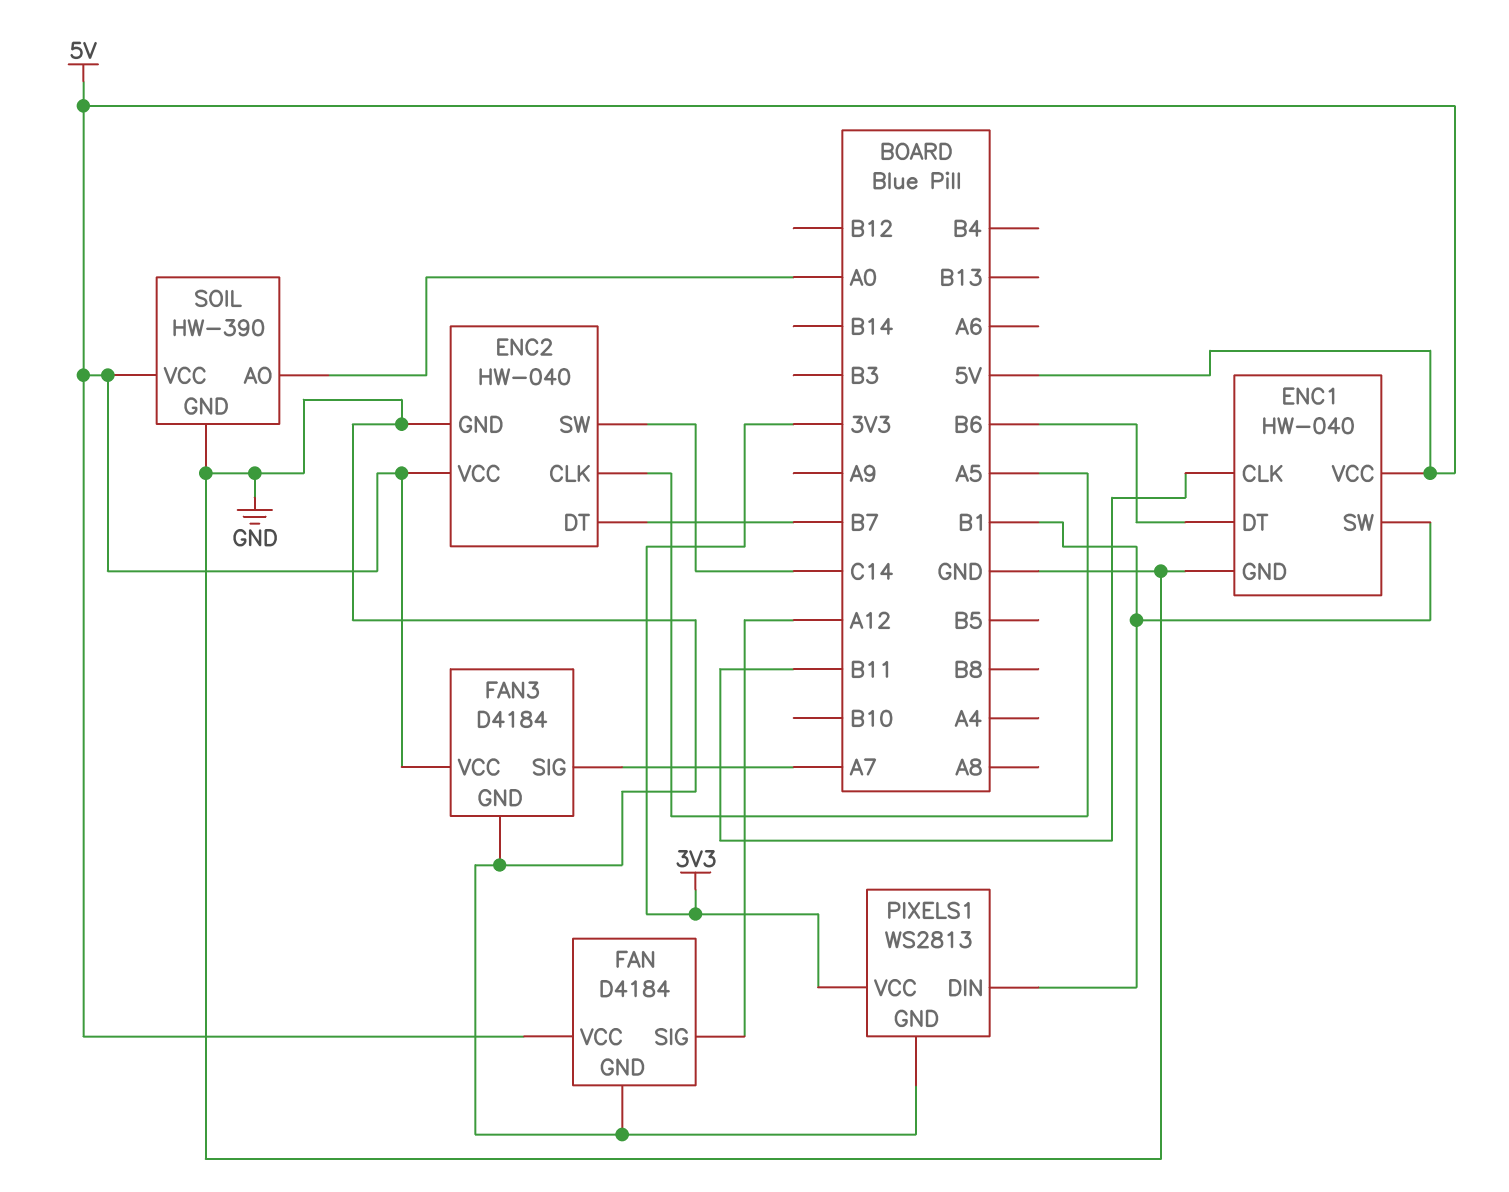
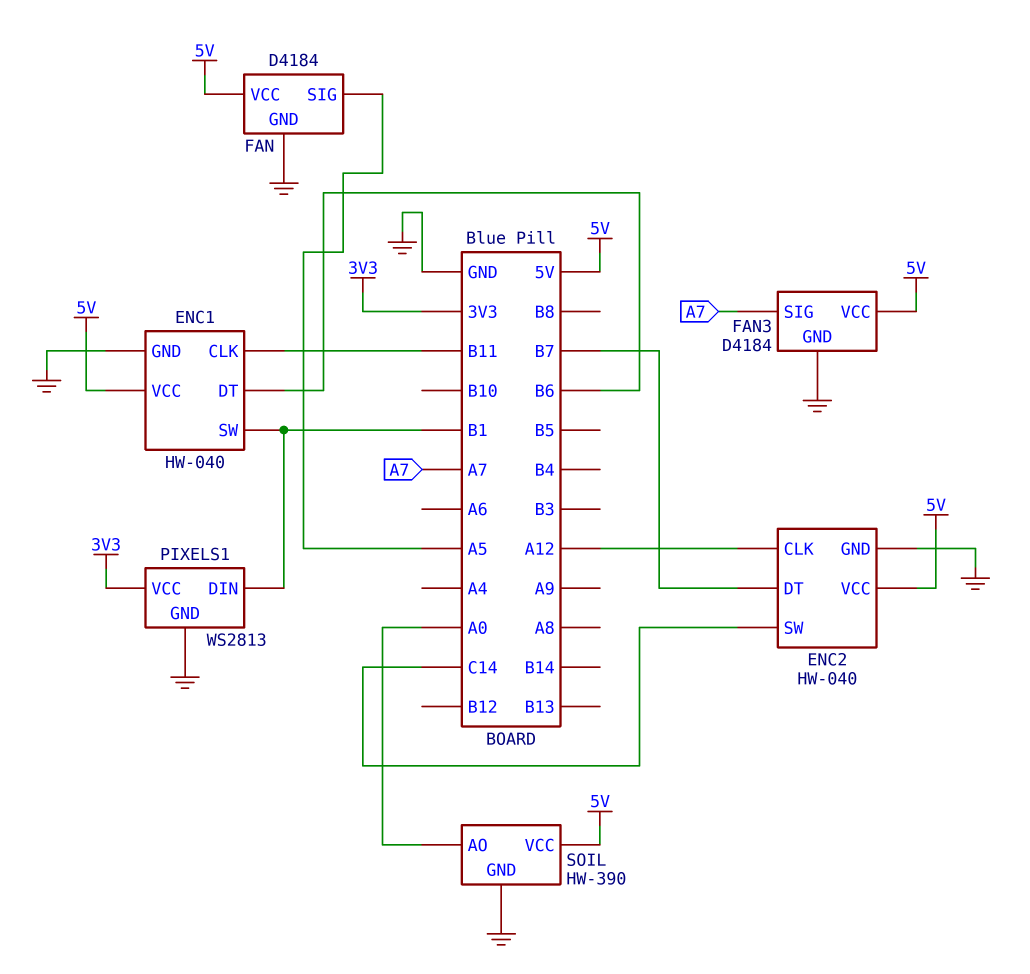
ENC2 pin CLK: A5 -> A12
FAN pin SIG: A12 -> A5

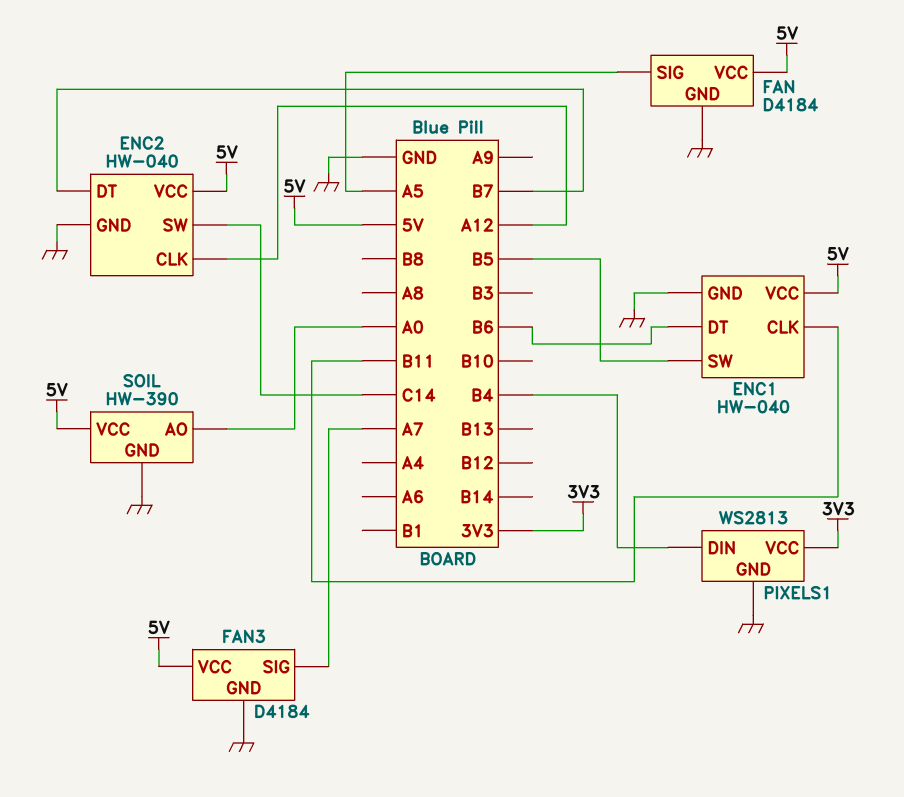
ENC1 pin SW: B1 -> B5
PIXELS1 pin DIN: B1 -> B4

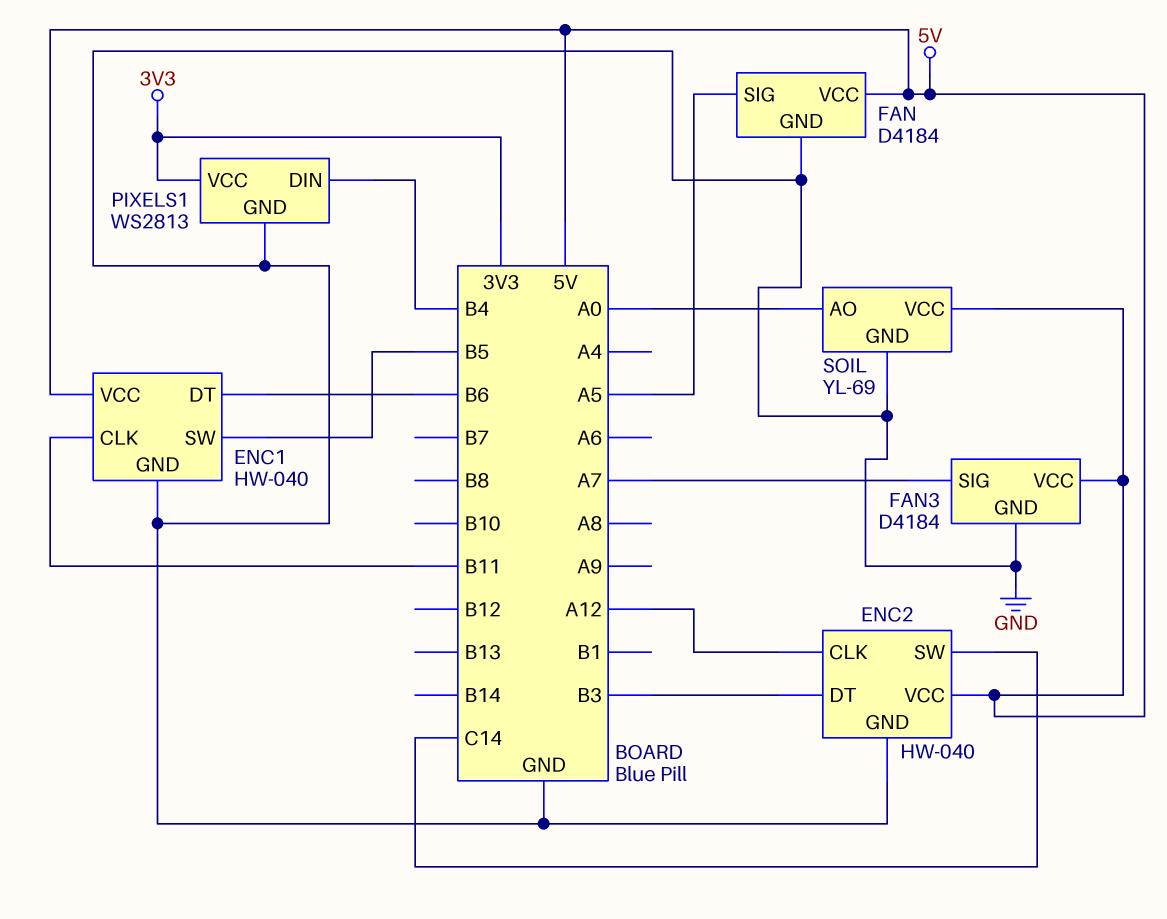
ENC2 pin DT: B7 -> B3
SOIL: HW-390 -> YL-69

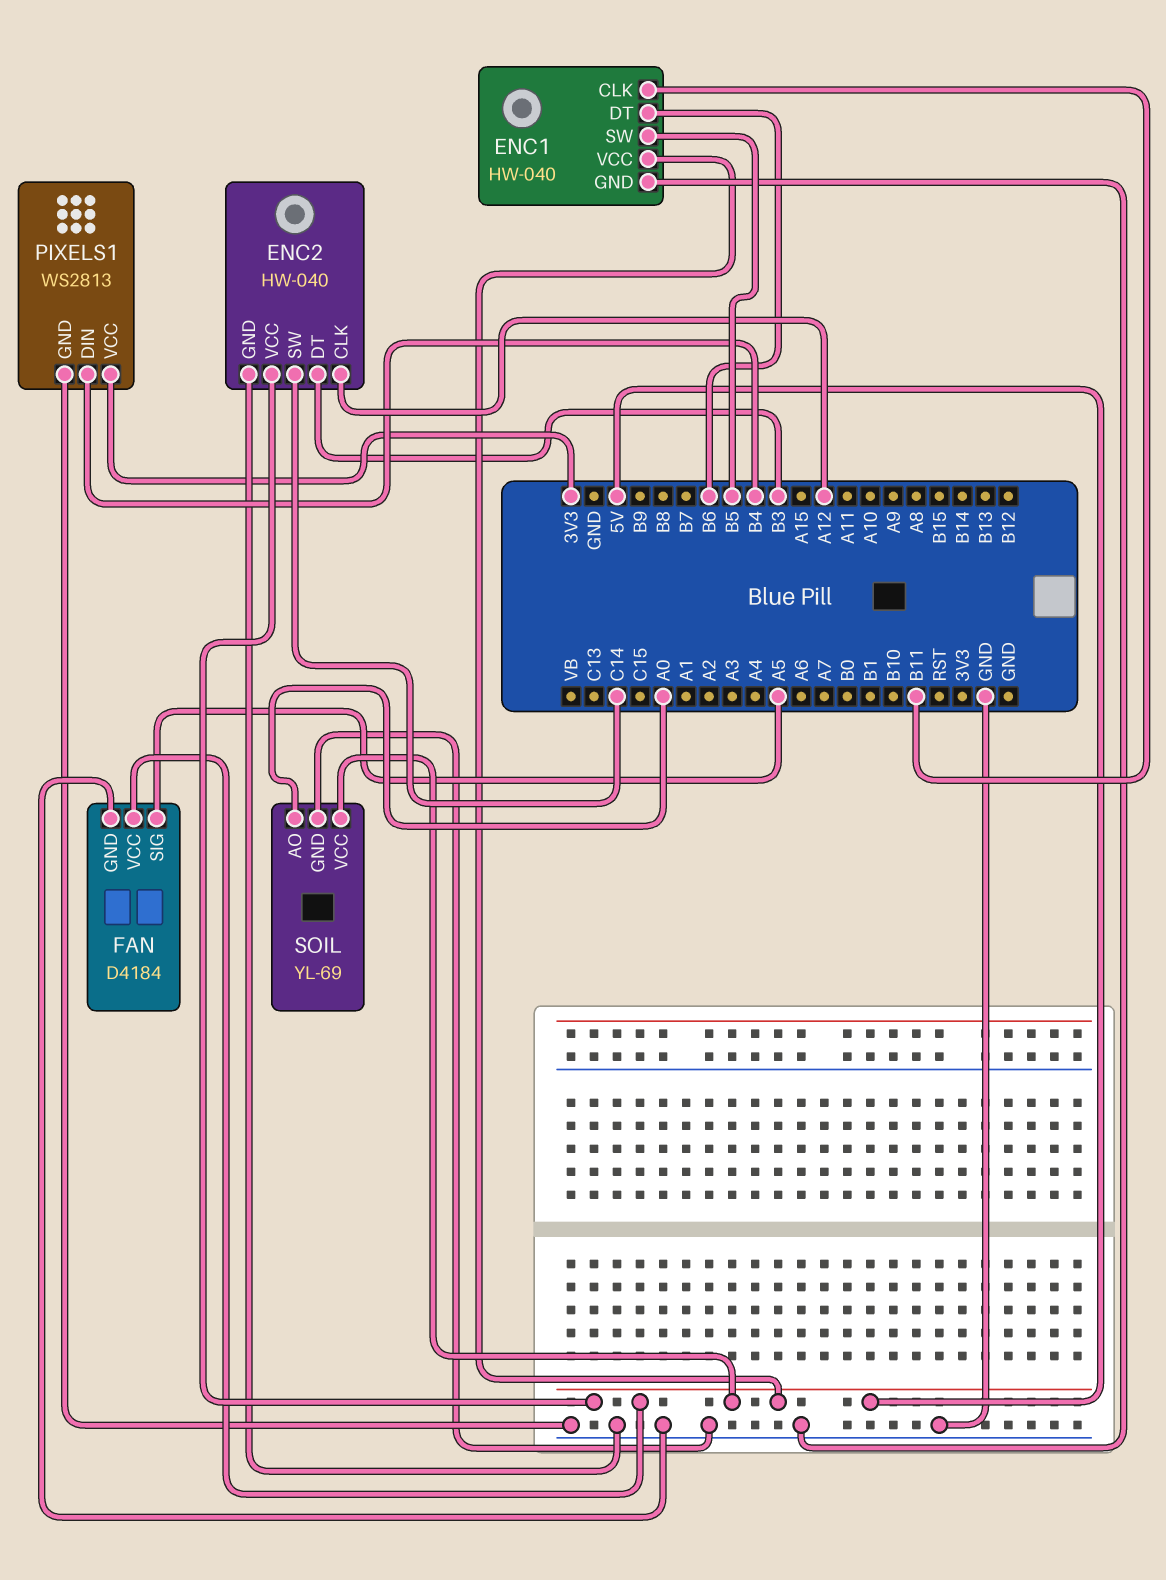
FAN3: D4184 -> none
FAN3 pin GND: GND -> none
FAN3 pin SIG: A7 -> none
FAN3 pin VCC: 5V -> none

